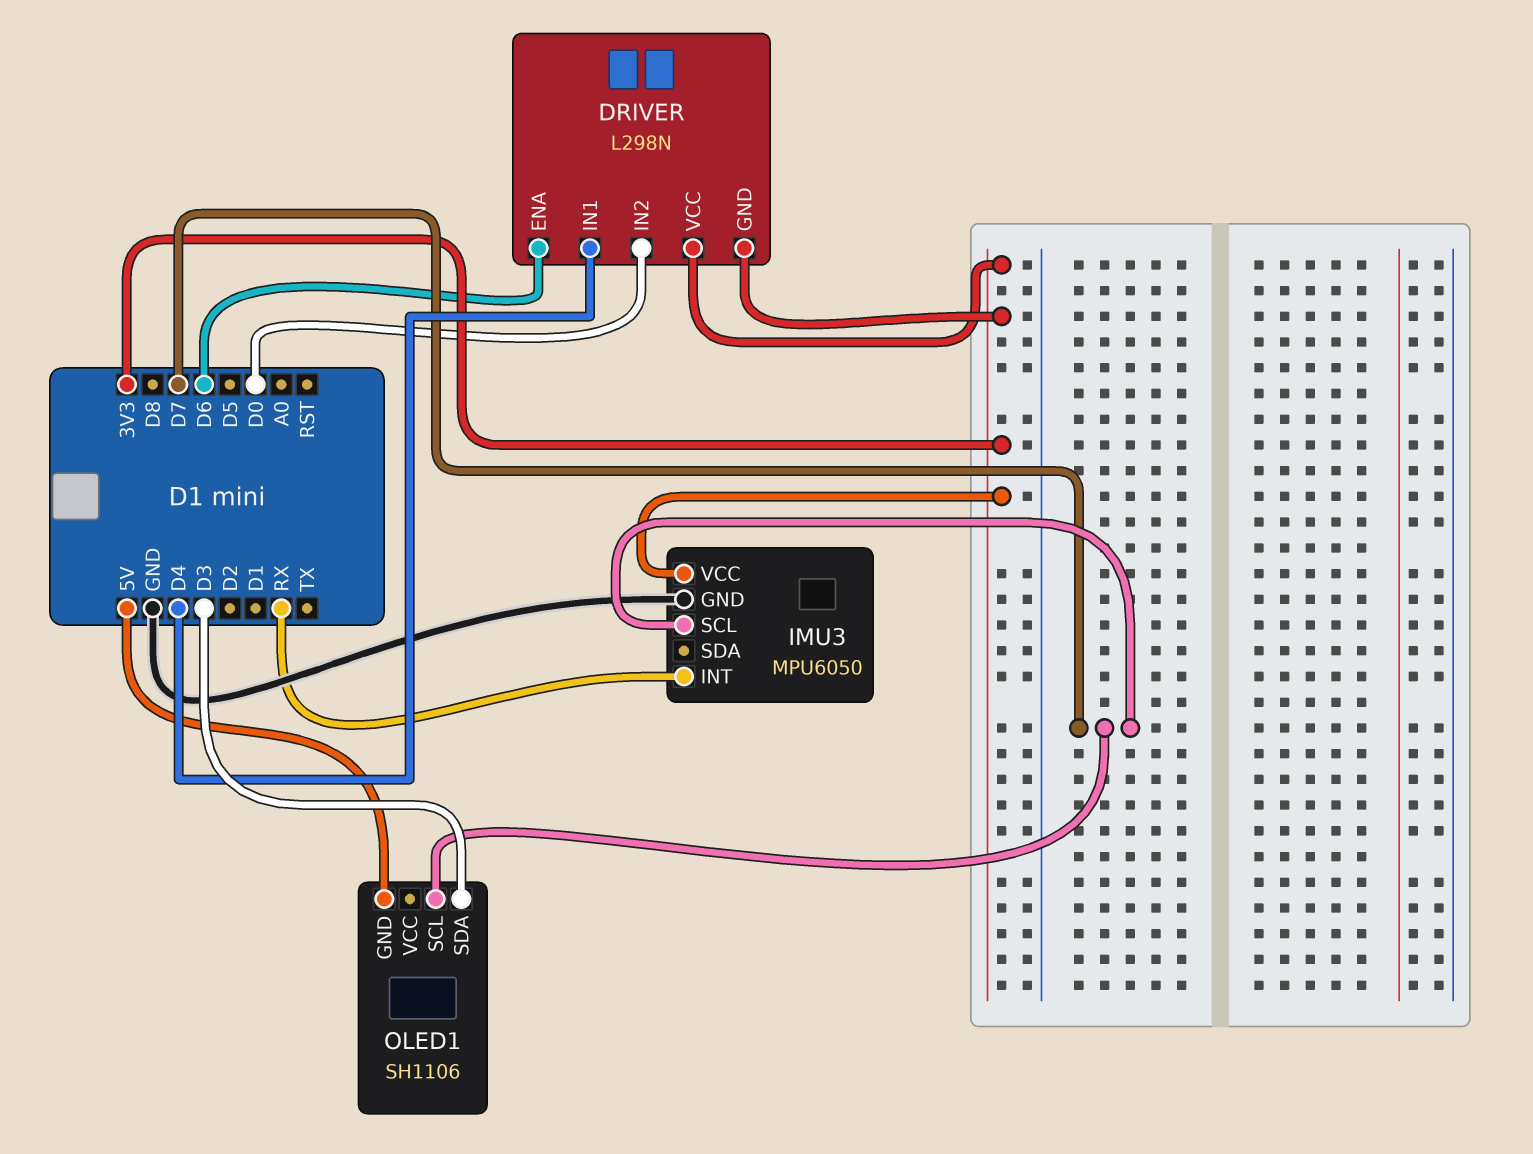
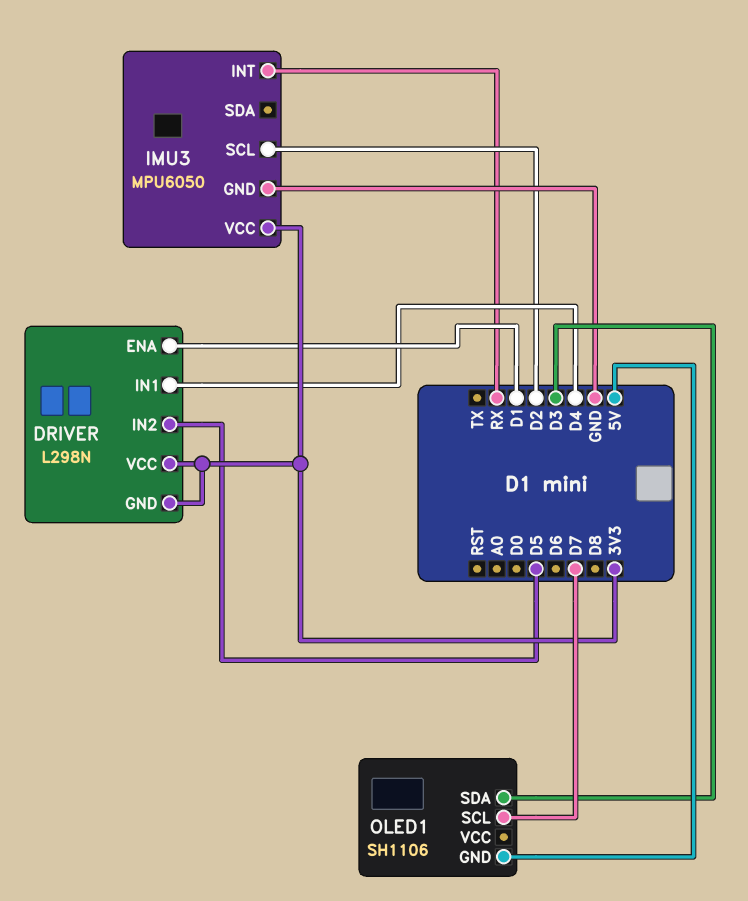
DRIVER pin ENA: D6 -> D1
DRIVER pin IN2: D0 -> D5
IMU3 pin SCL: D7 -> D2

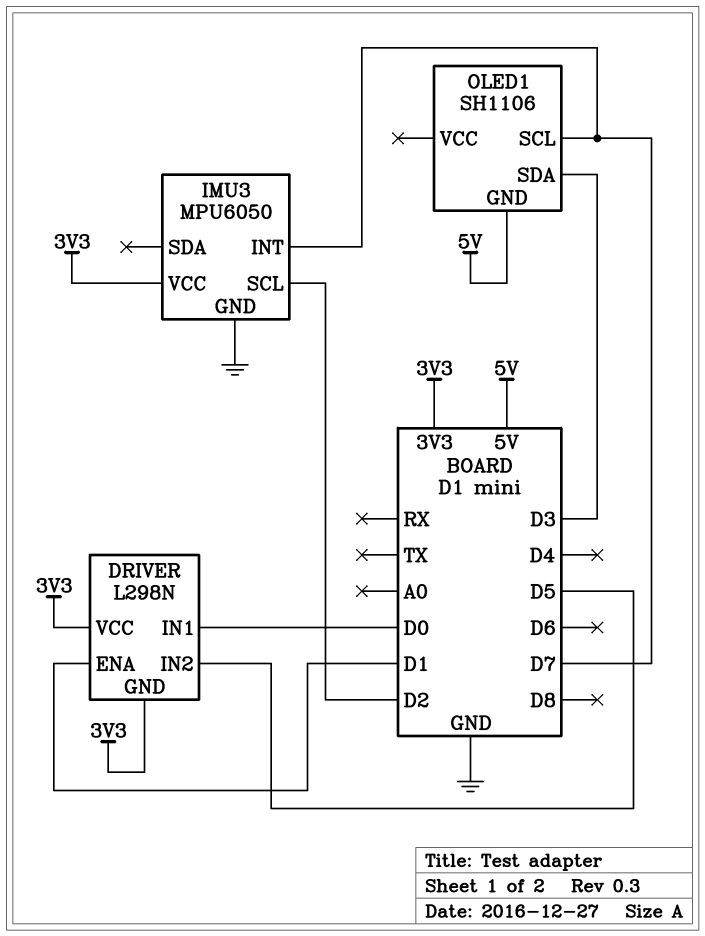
DRIVER pin IN1: D4 -> D0
IMU3 pin INT: RX -> D7

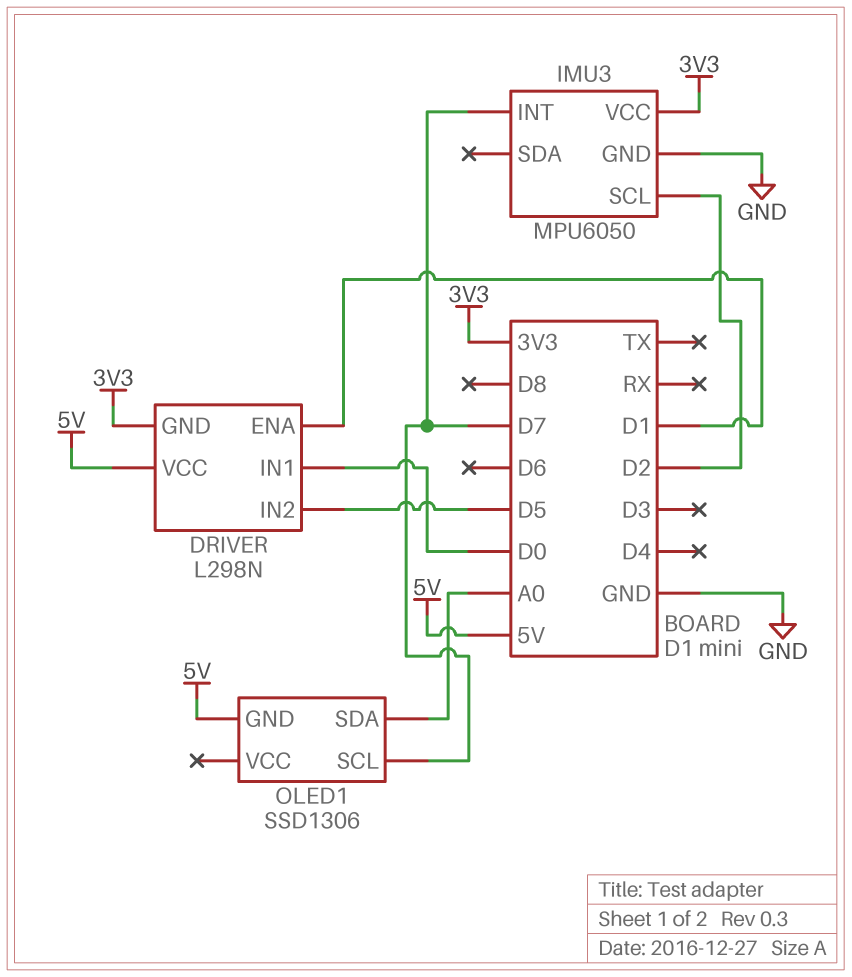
DRIVER pin VCC: 3V3 -> 5V
OLED1: SH1106 -> SSD1306
OLED1 pin SDA: D3 -> A0

